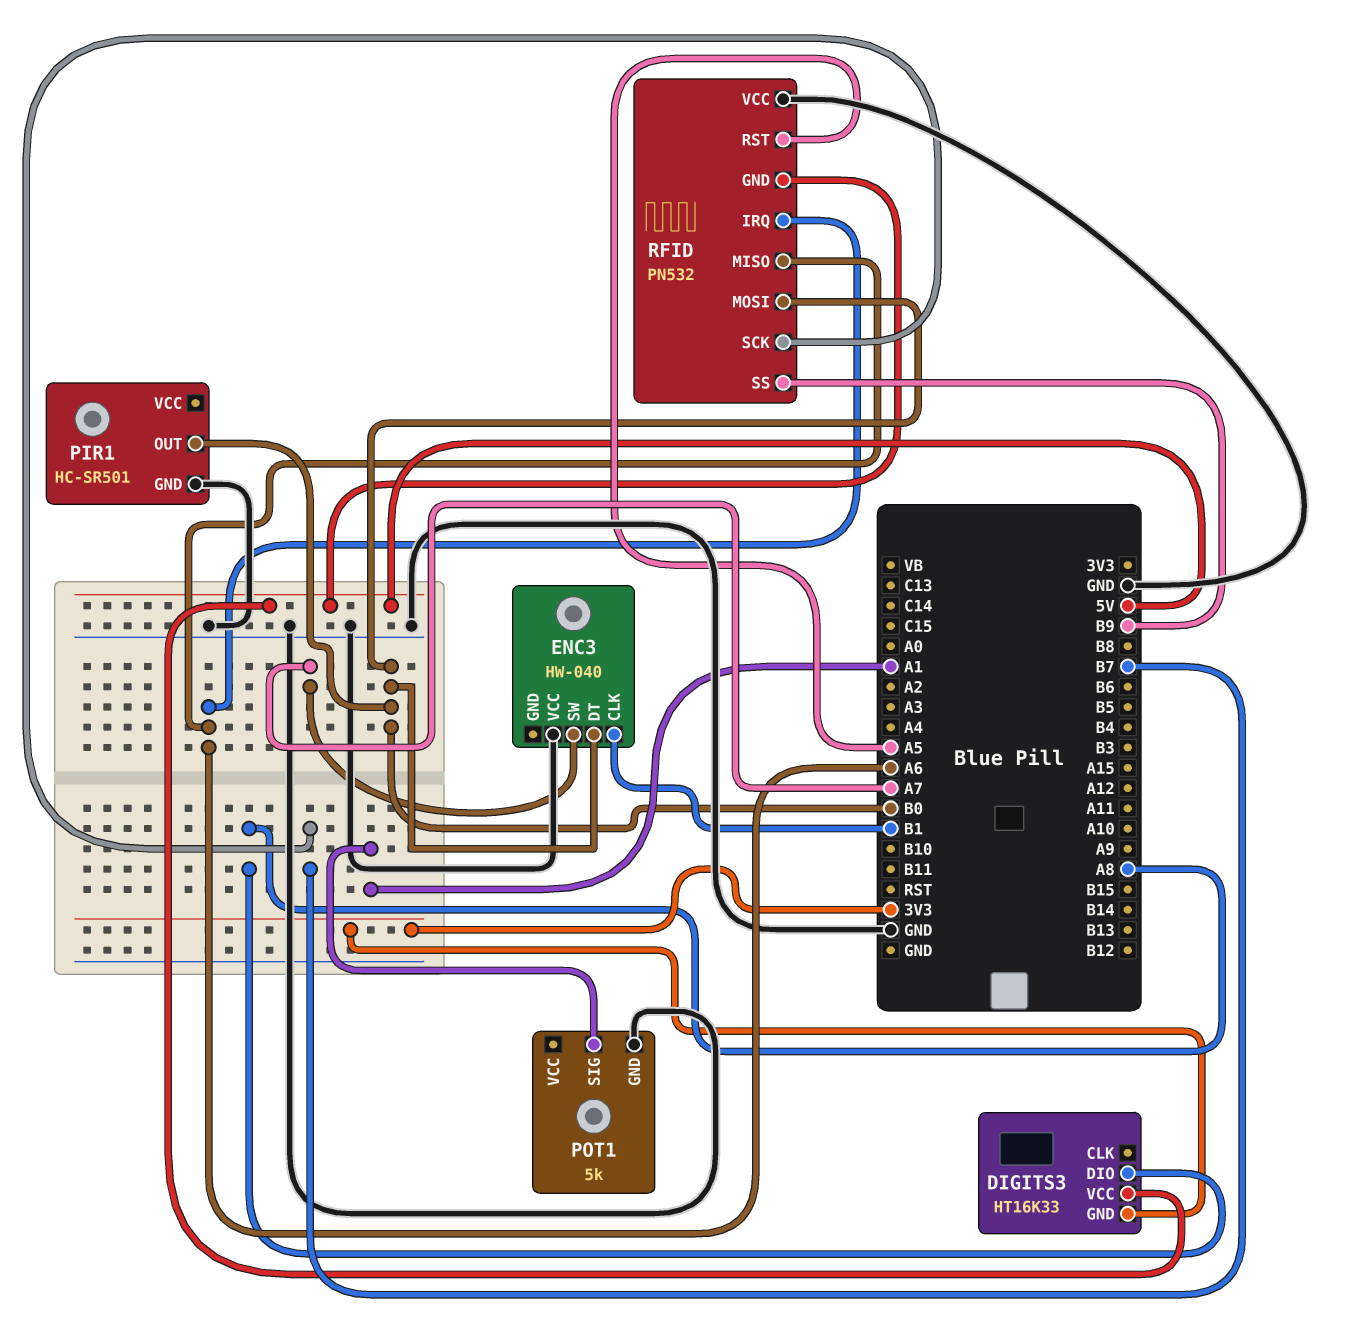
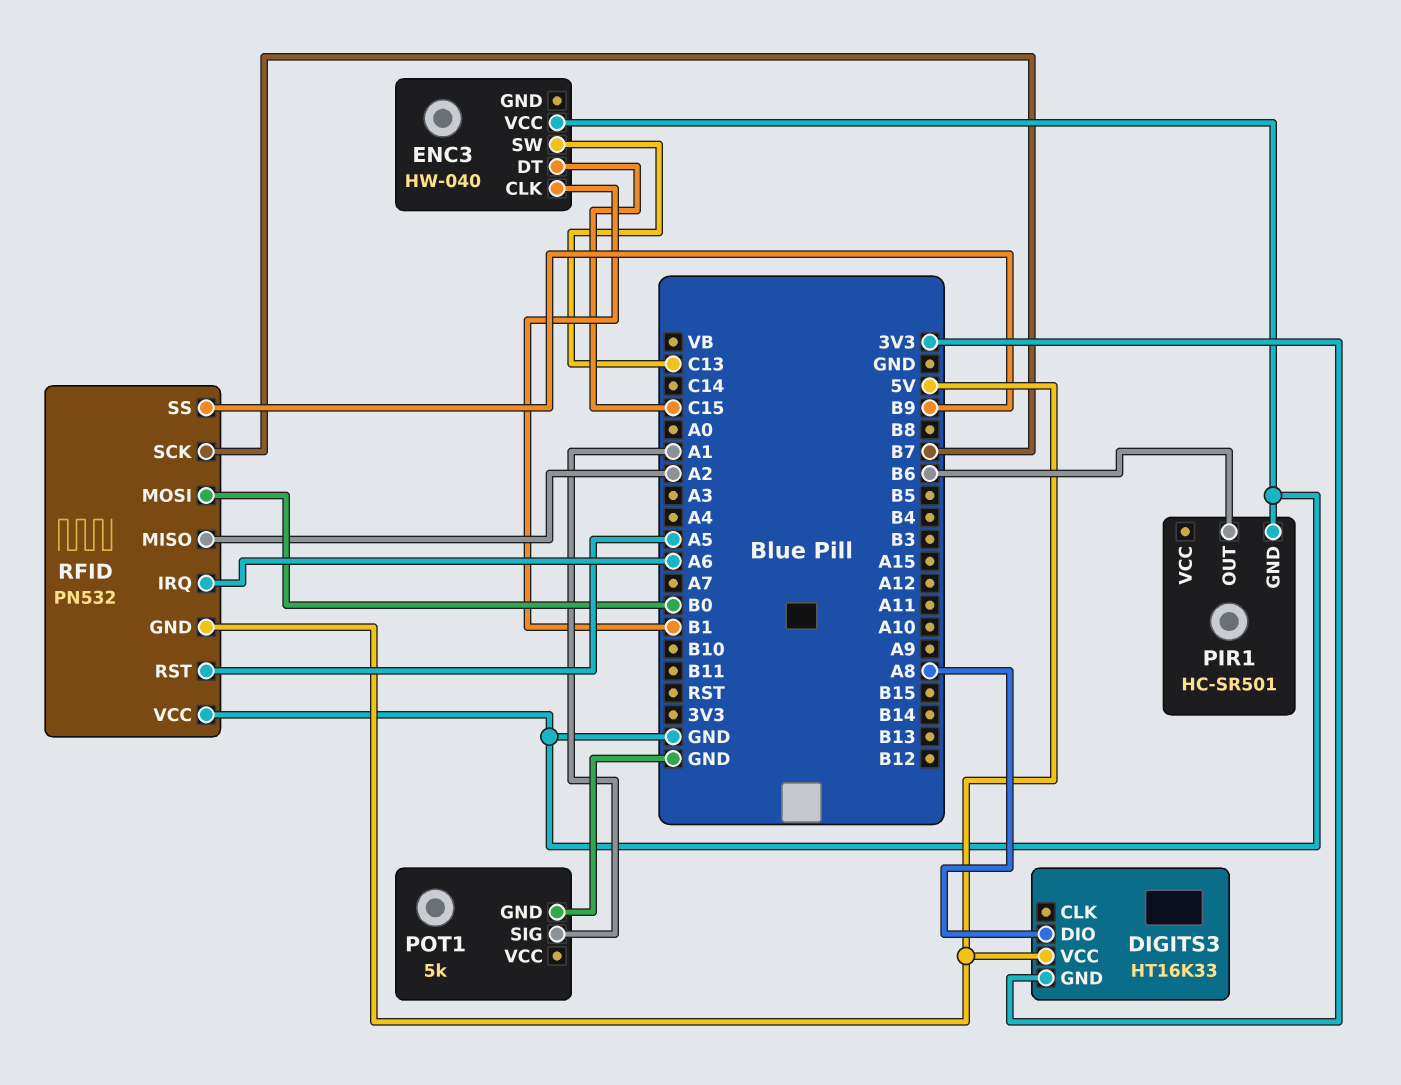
ENC3 pin DT: B0 -> C15
ENC3 pin SW: A7 -> C13
PIR1 pin OUT: B0 -> B6
RFID pin MISO: A6 -> A2

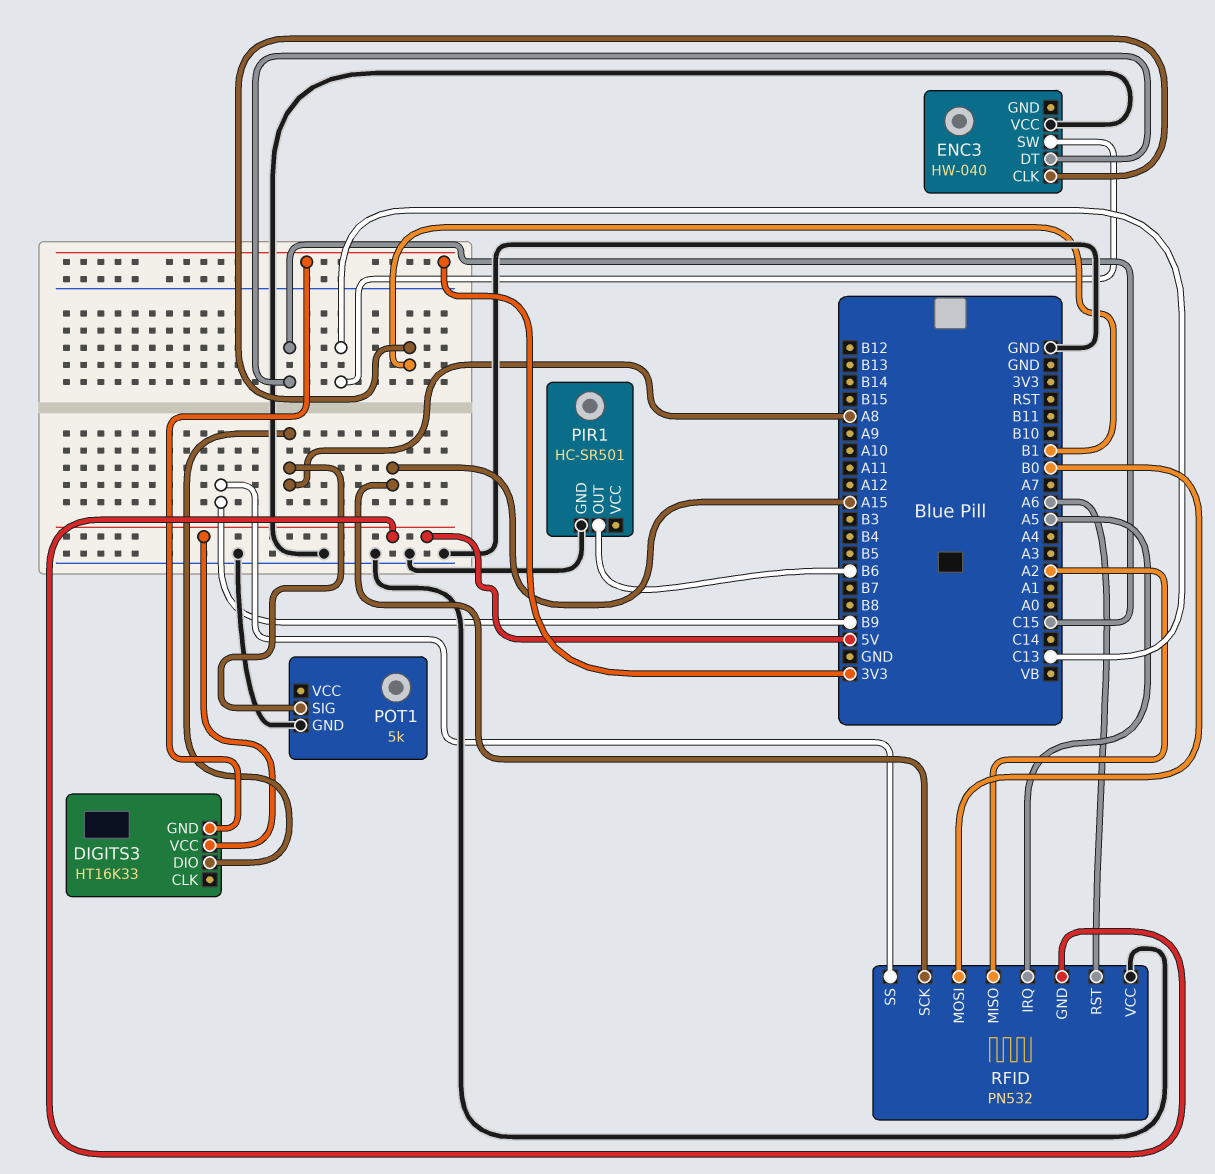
POT1 pin SIG: A1 -> A8
RFID pin IRQ: A6 -> A5
RFID pin RST: A5 -> A6
RFID pin SCK: B7 -> A15

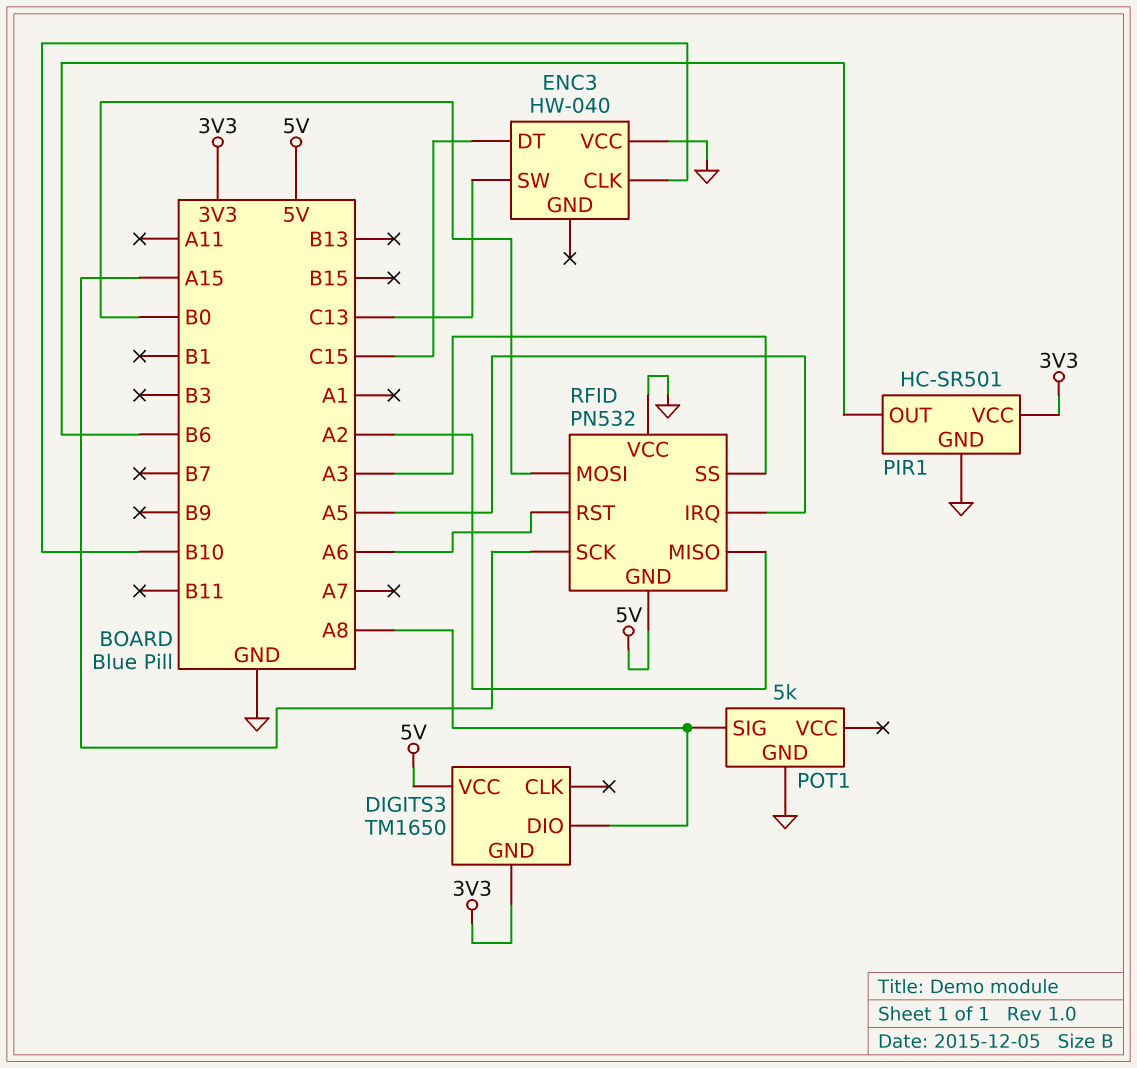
DIGITS3: HT16K33 -> TM1650
ENC3 pin CLK: B1 -> B10
PIR1 pin VCC: none -> 3V3
RFID pin SS: B9 -> A3

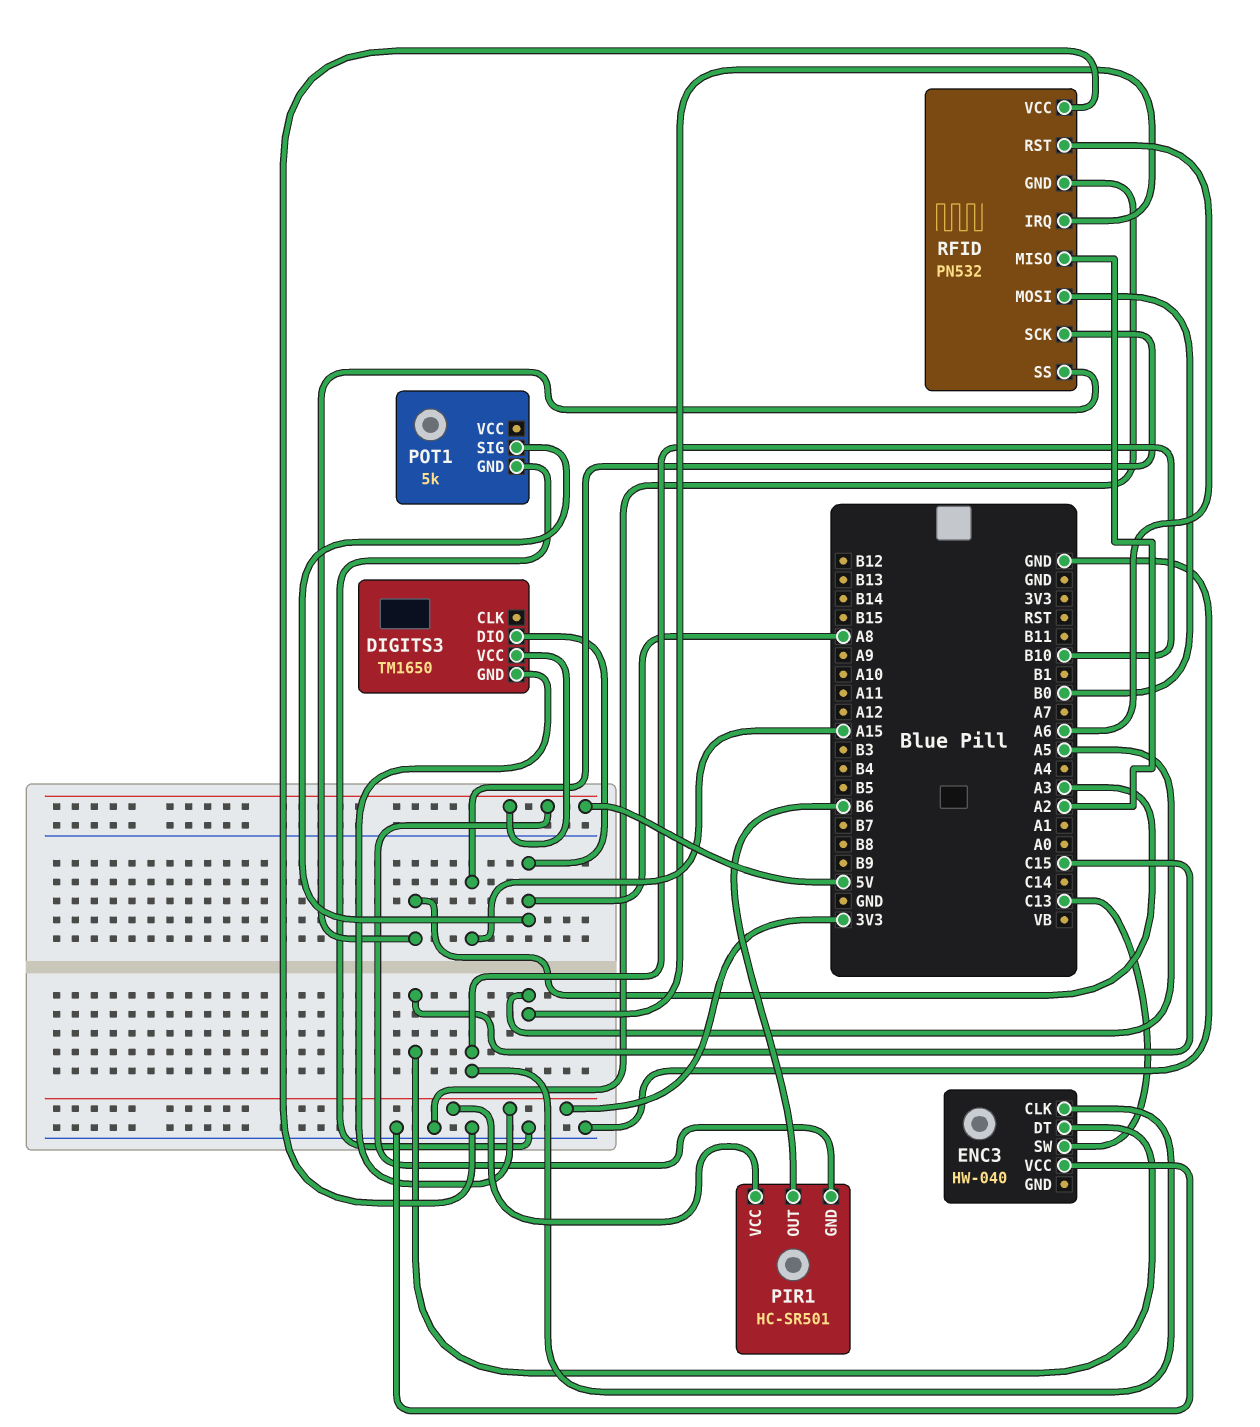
PIR1 pin GND: GND -> 5V
RFID pin GND: 5V -> GND

